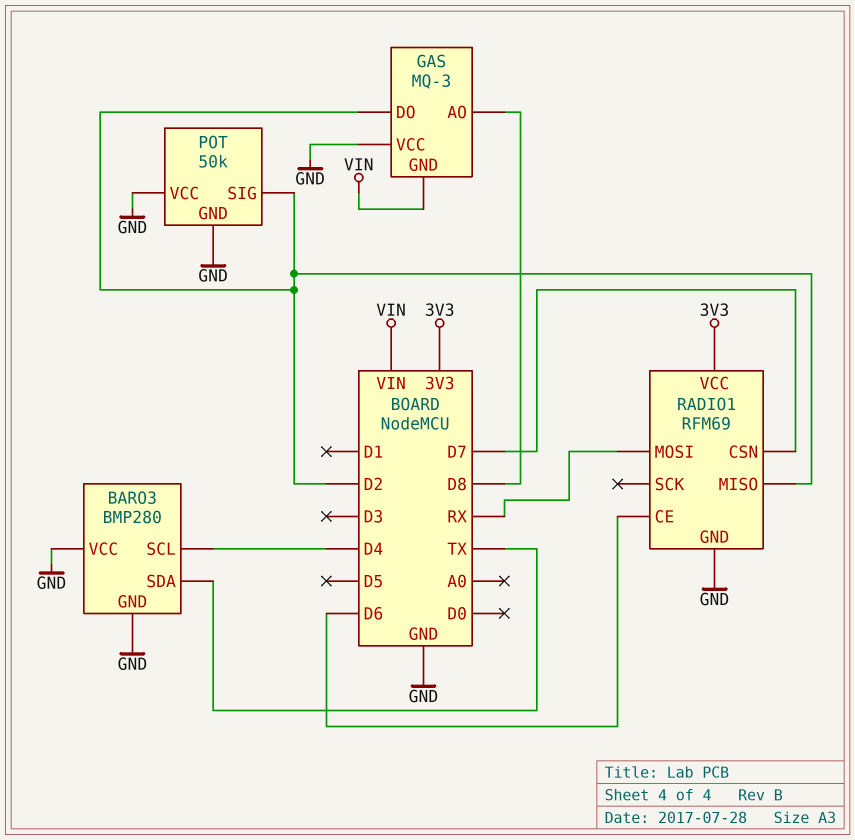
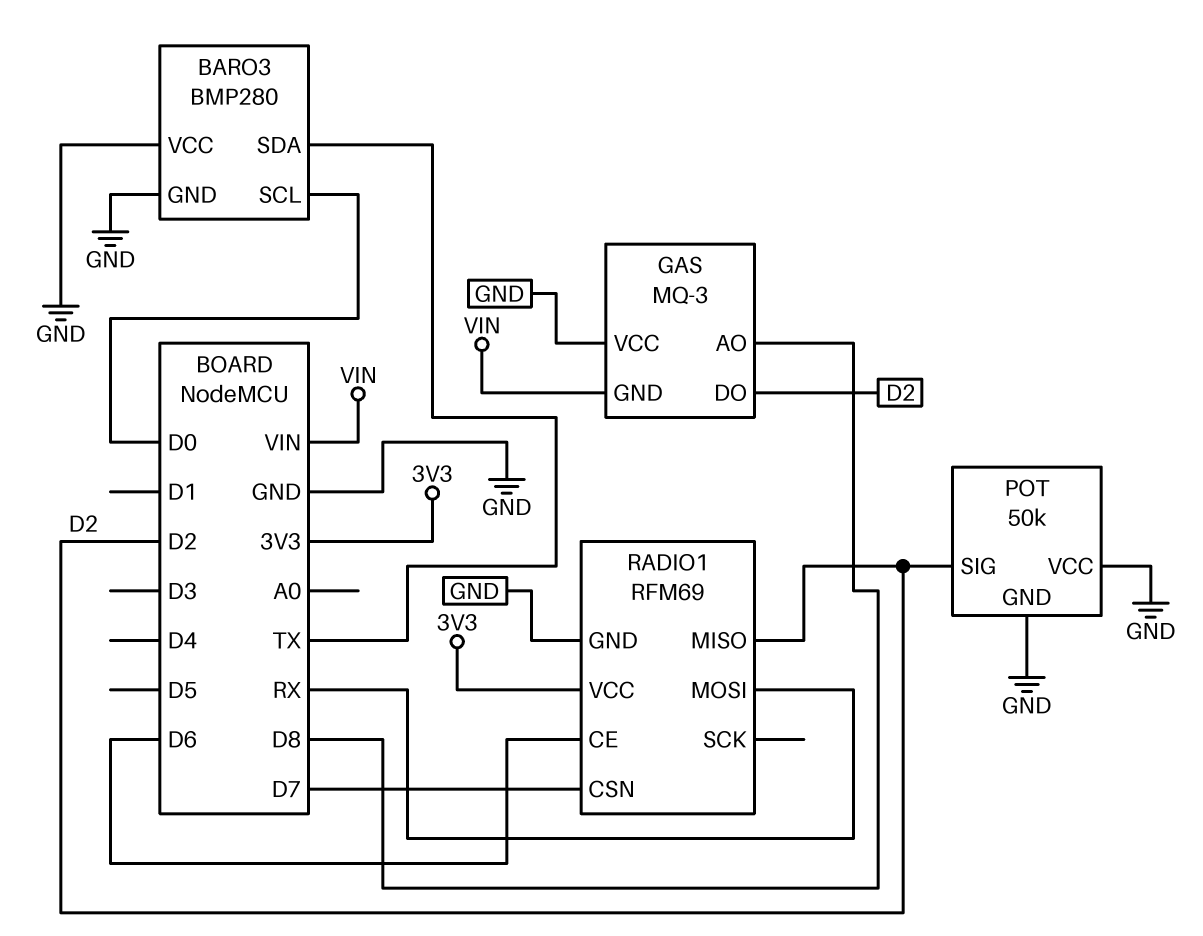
BARO3 pin SCL: D4 -> D0

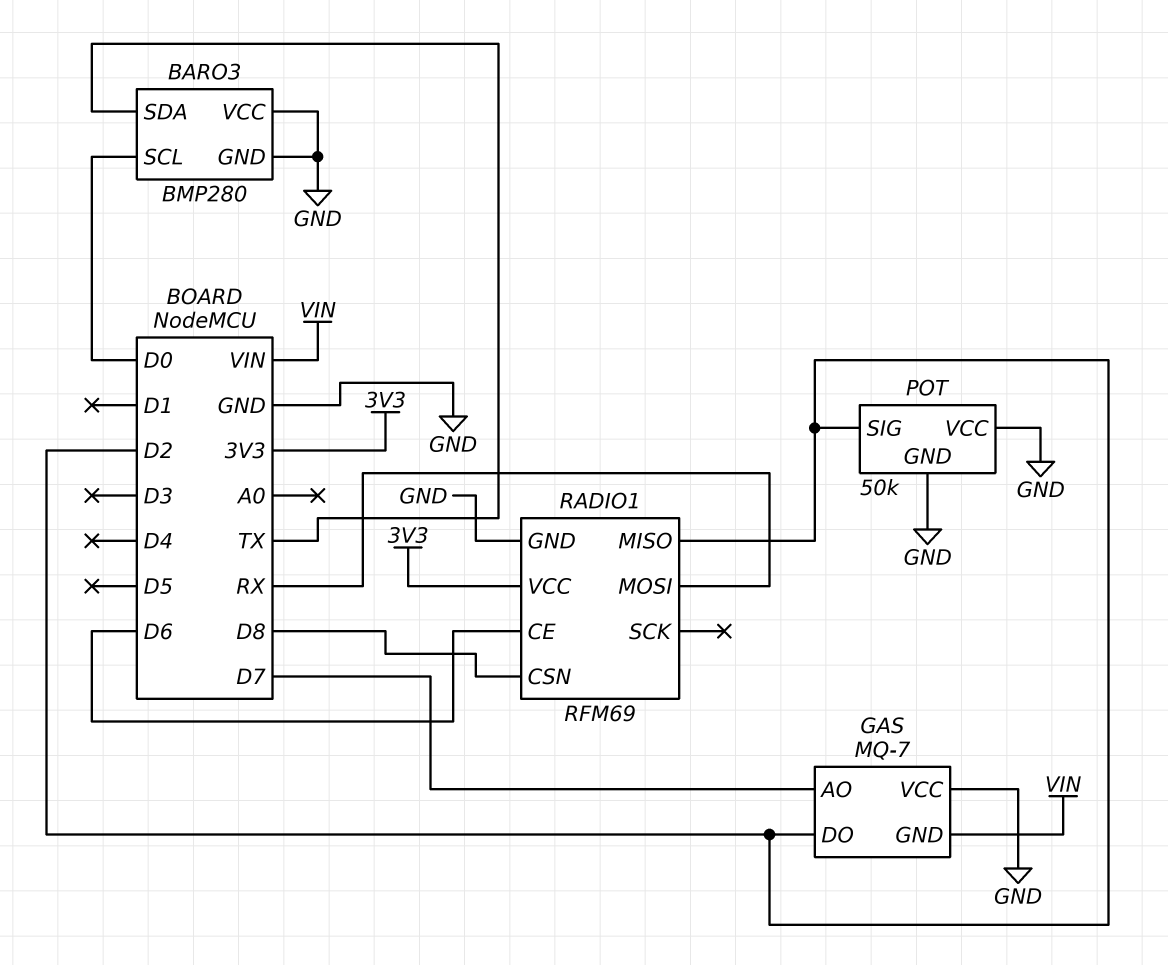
GAS: MQ-3 -> MQ-7
GAS pin AO: D8 -> D7
RADIO1 pin CSN: D7 -> D8

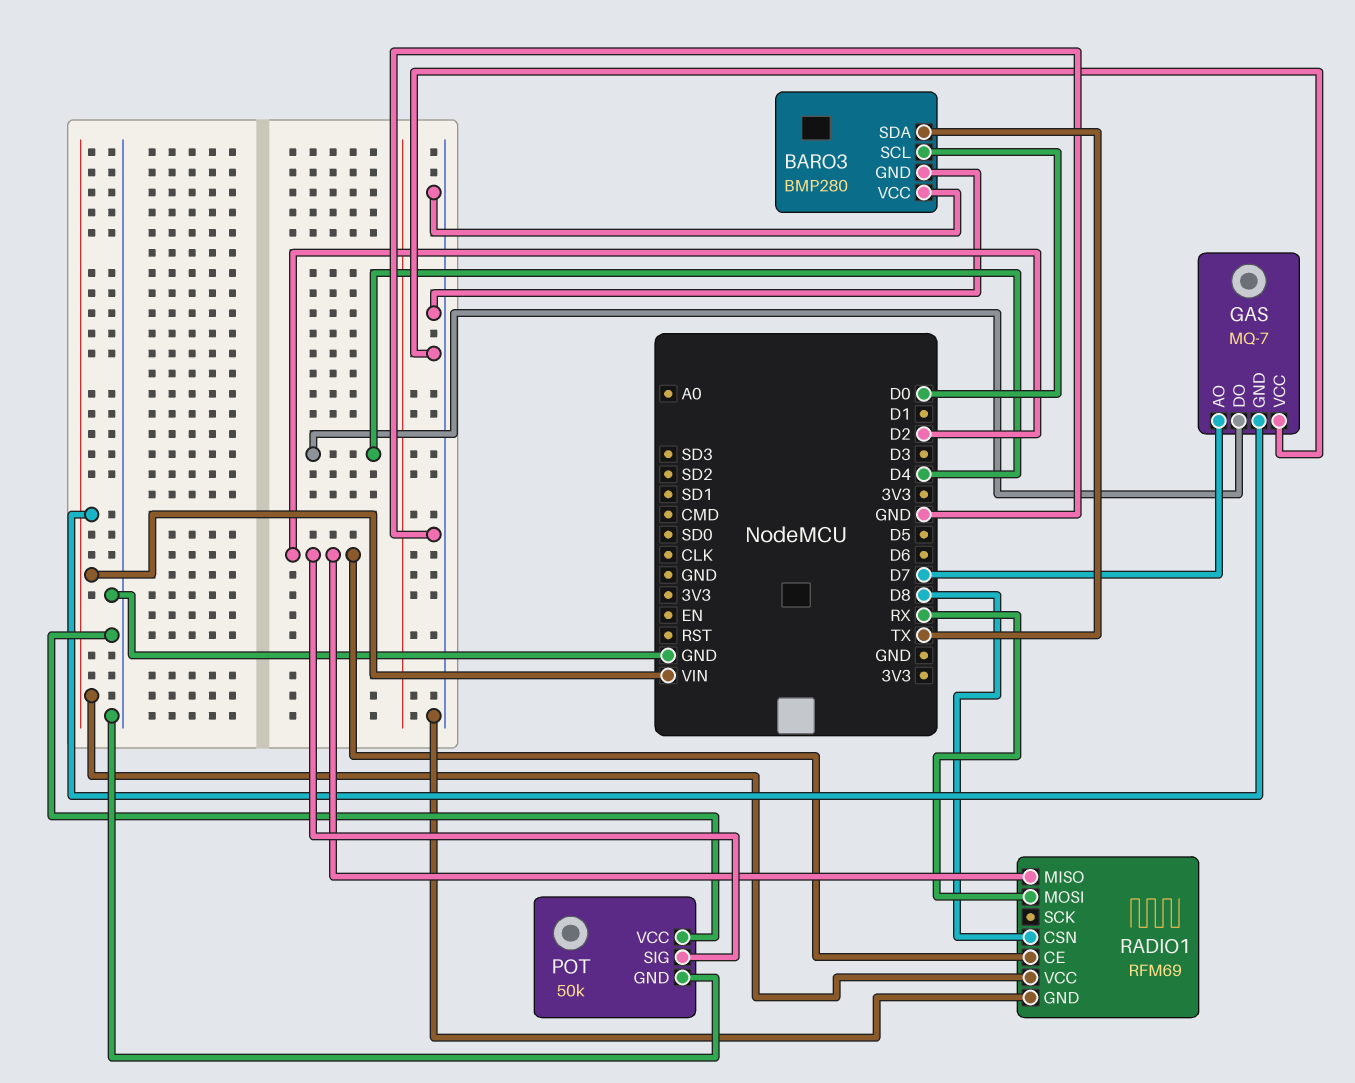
GAS pin DO: D2 -> D4
RADIO1 pin CE: D6 -> D2
RADIO1 pin VCC: 3V3 -> VIN

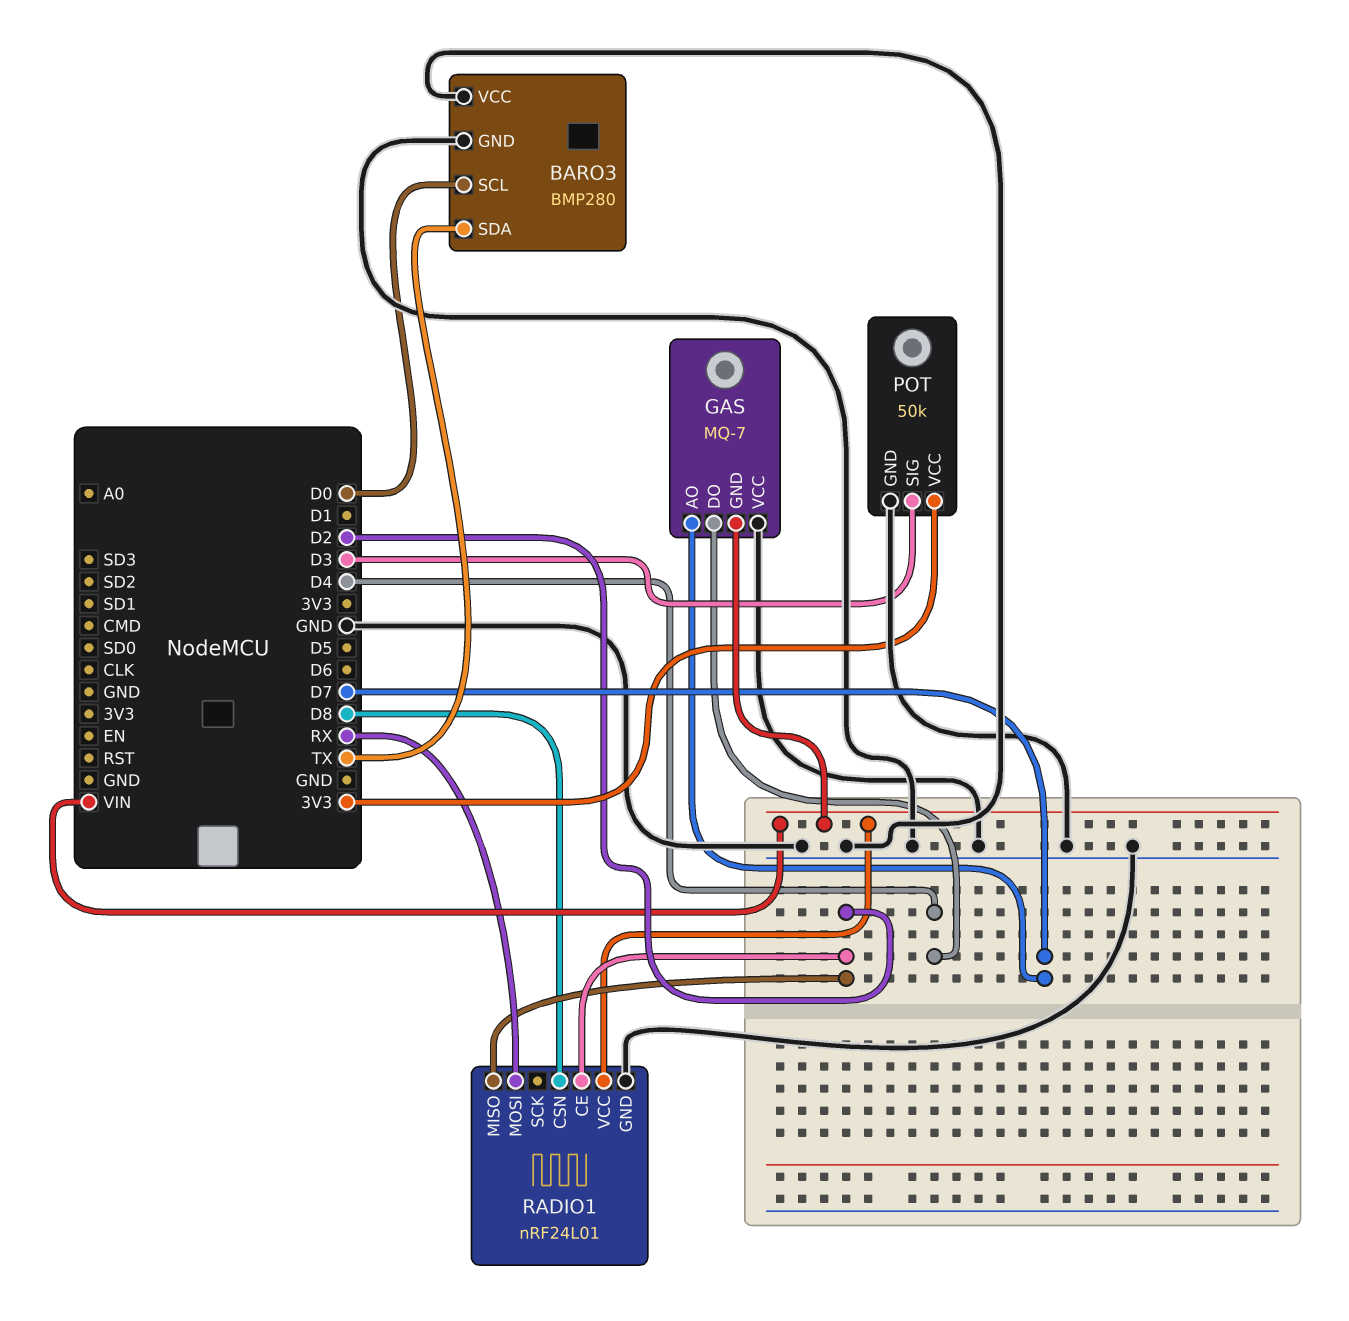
POT pin SIG: D2 -> D3
POT pin VCC: GND -> 3V3
RADIO1: RFM69 -> nRF24L01

